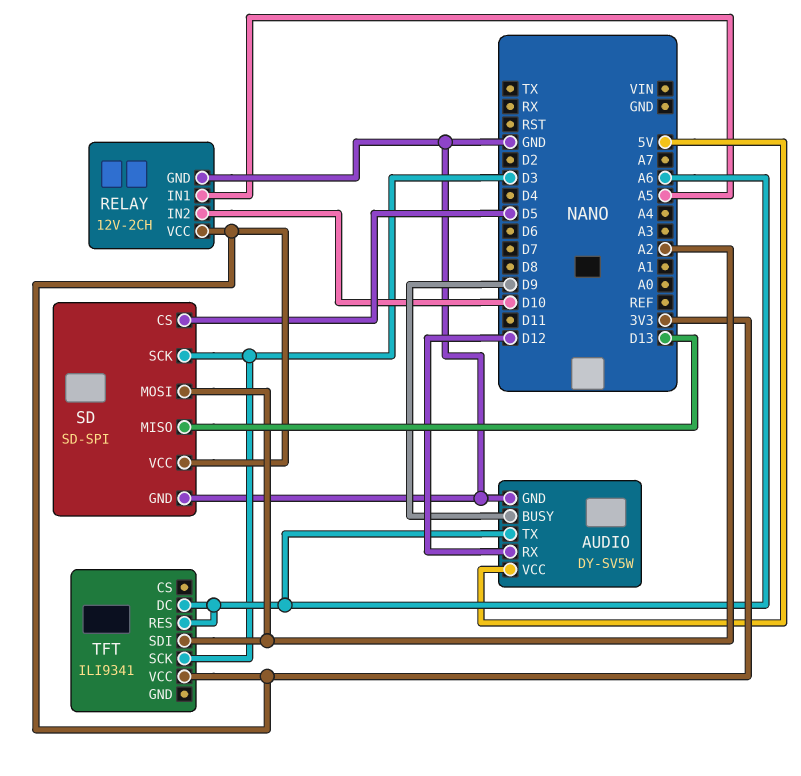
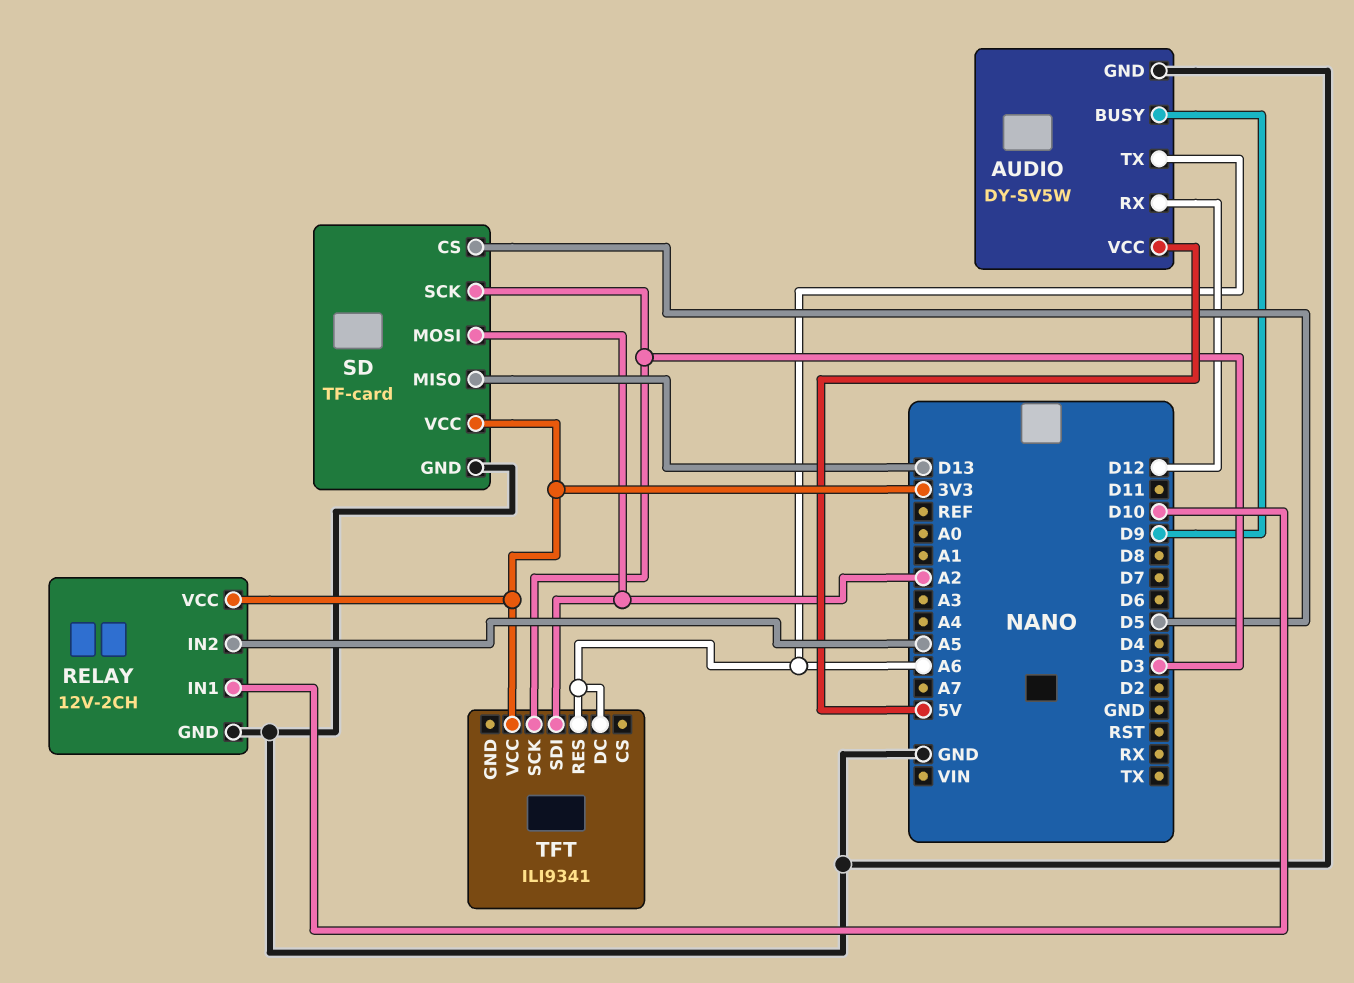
RELAY pin IN1: A5 -> D10
RELAY pin IN2: D10 -> A5
SD: SD-SPI -> TF-card

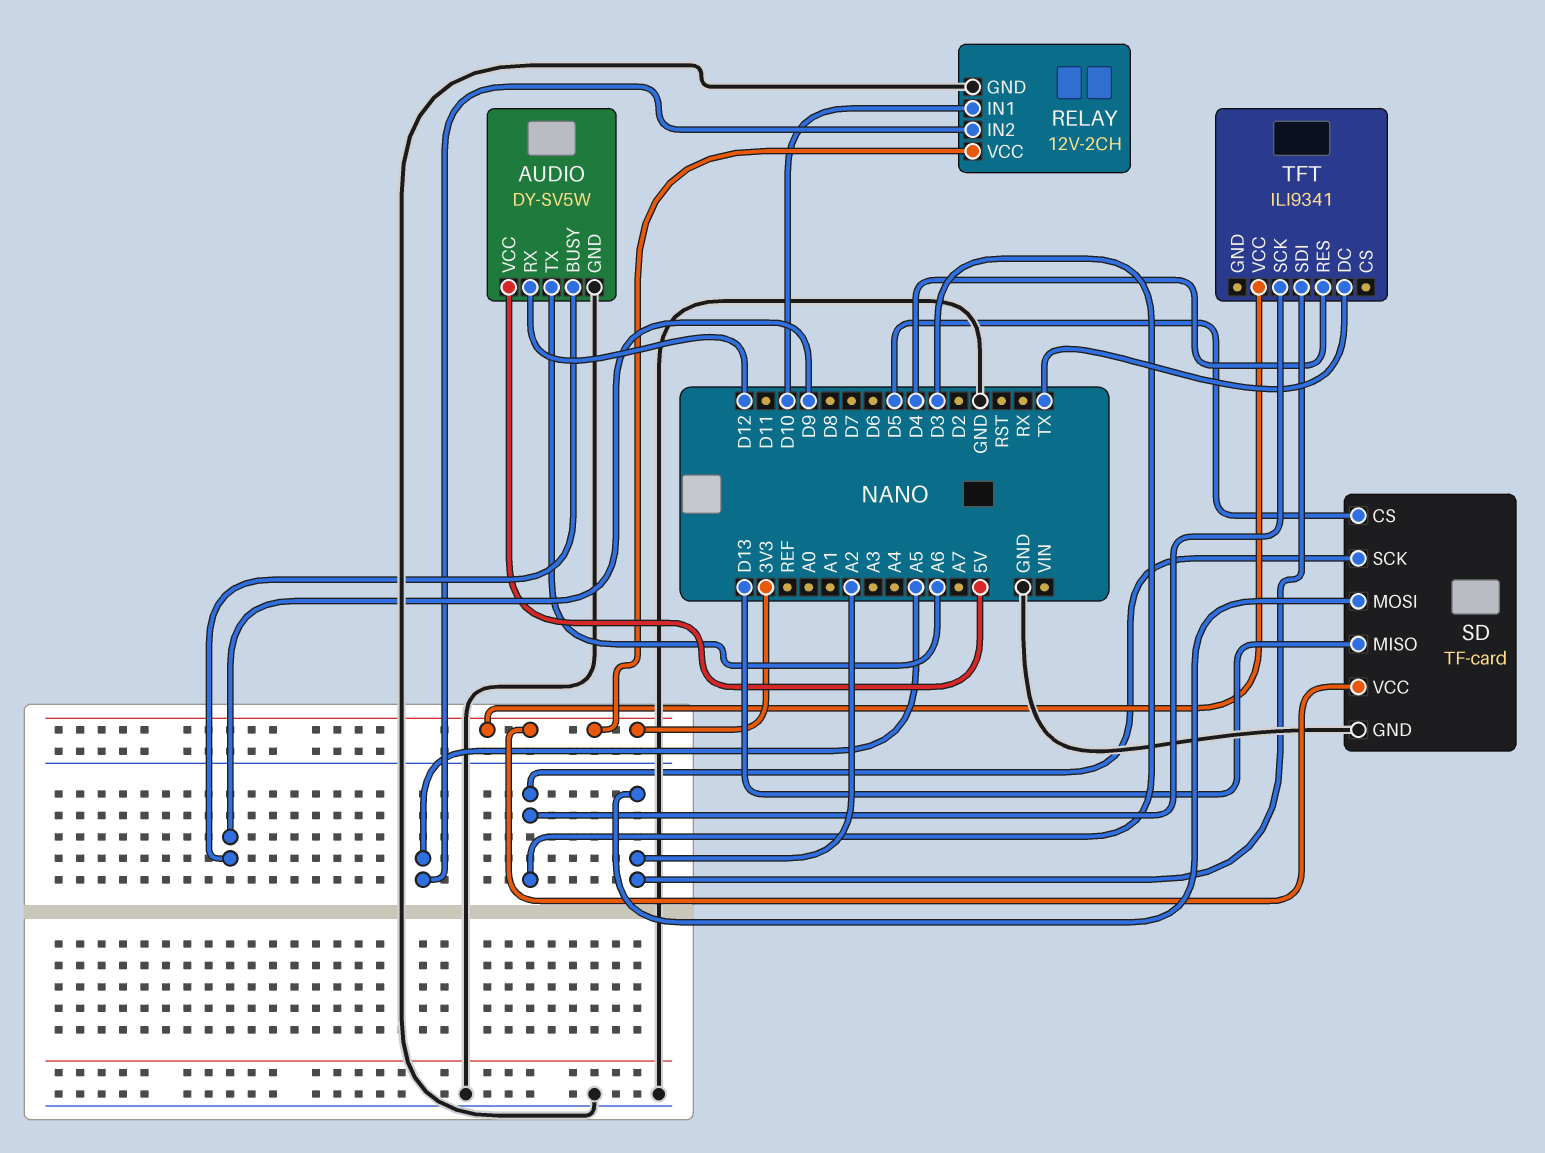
TFT pin DC: A6 -> TX
TFT pin RES: A6 -> D4

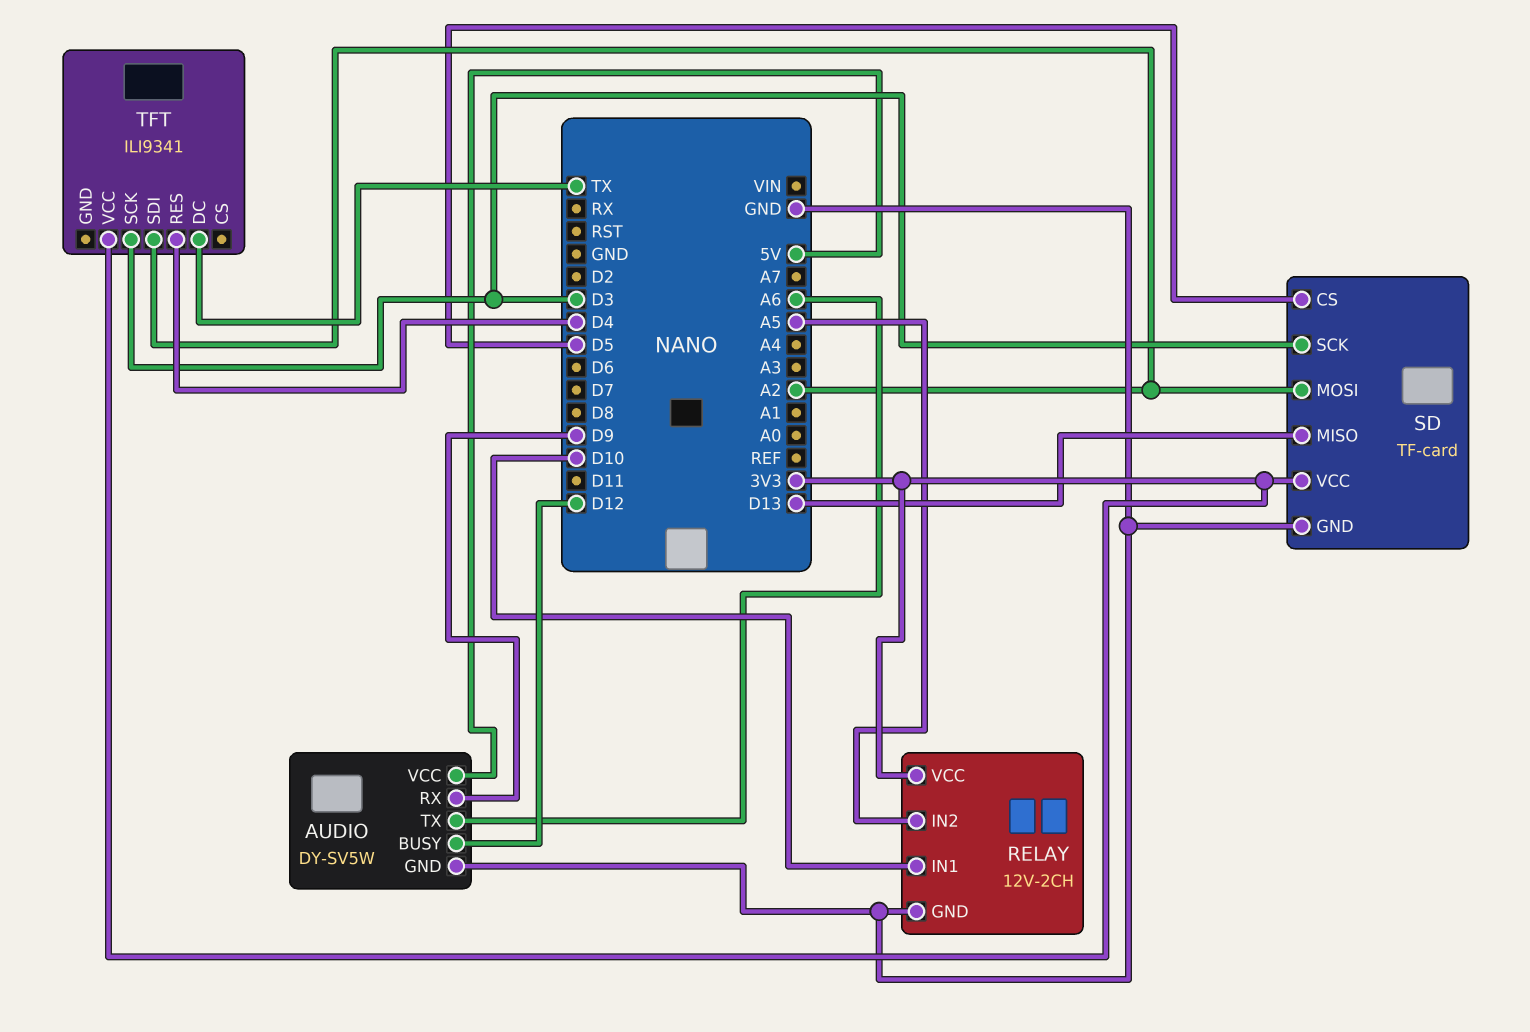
AUDIO pin BUSY: D9 -> D12
AUDIO pin RX: D12 -> D9

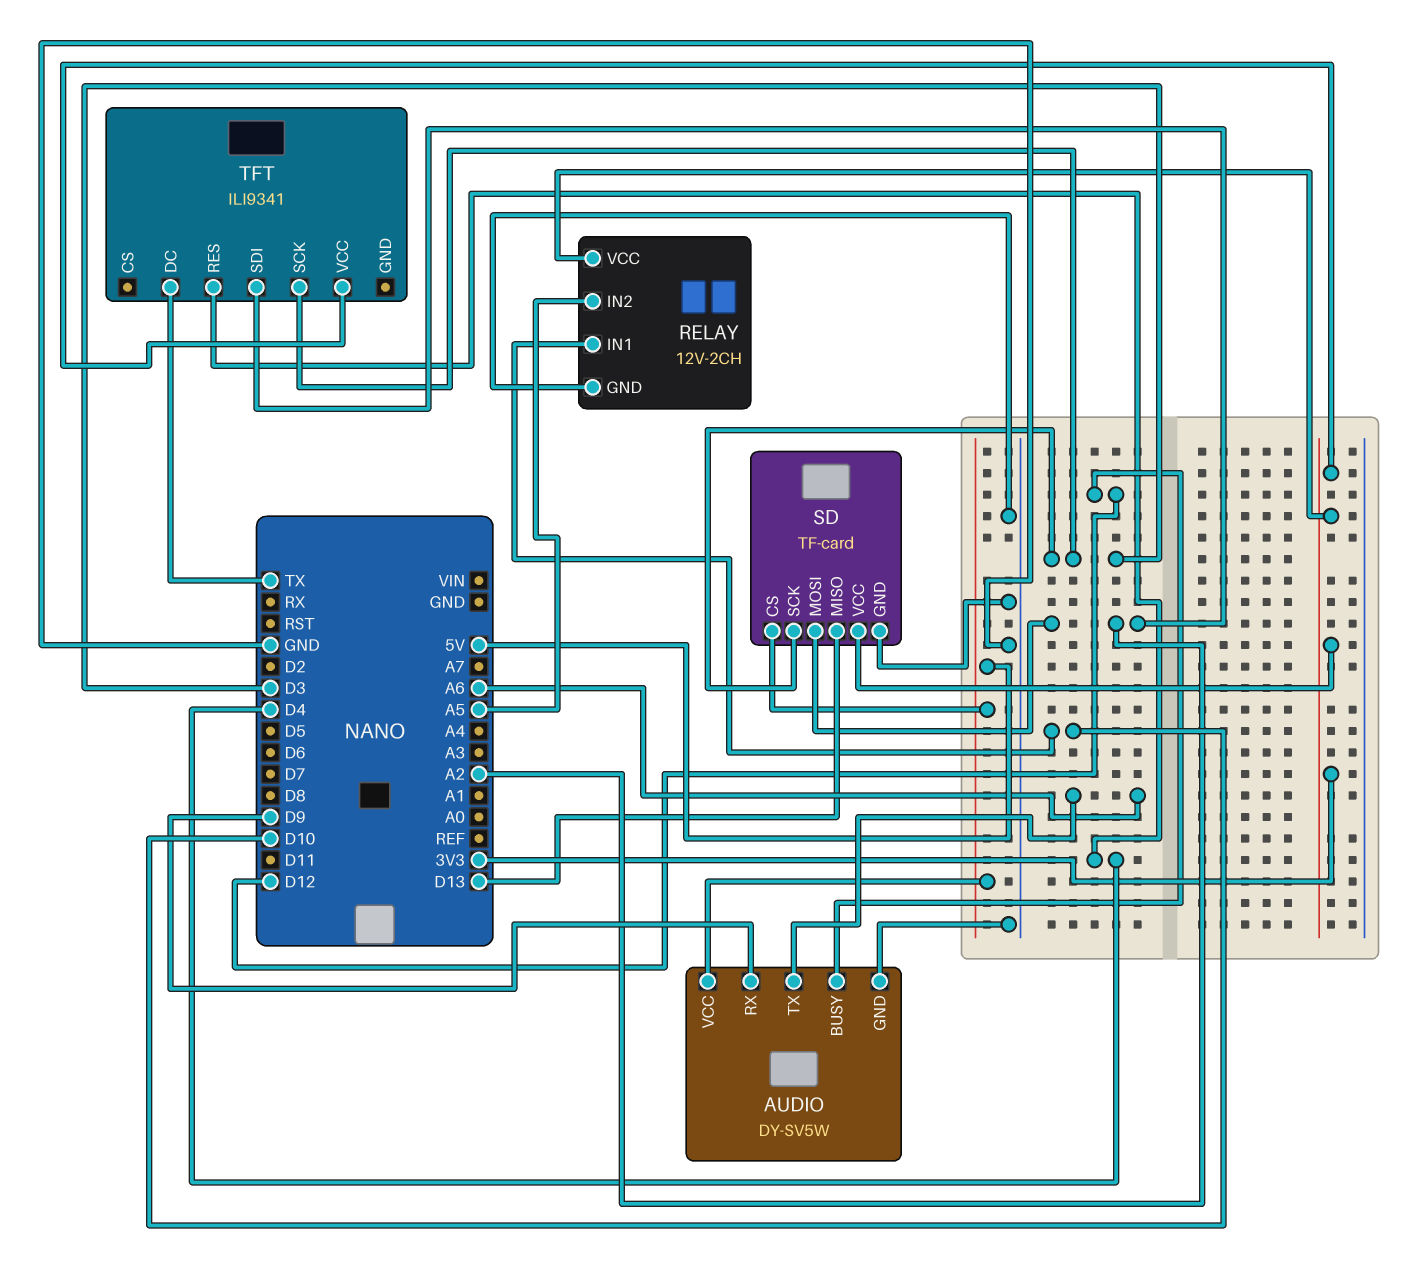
SD pin CS: D5 -> 5V

